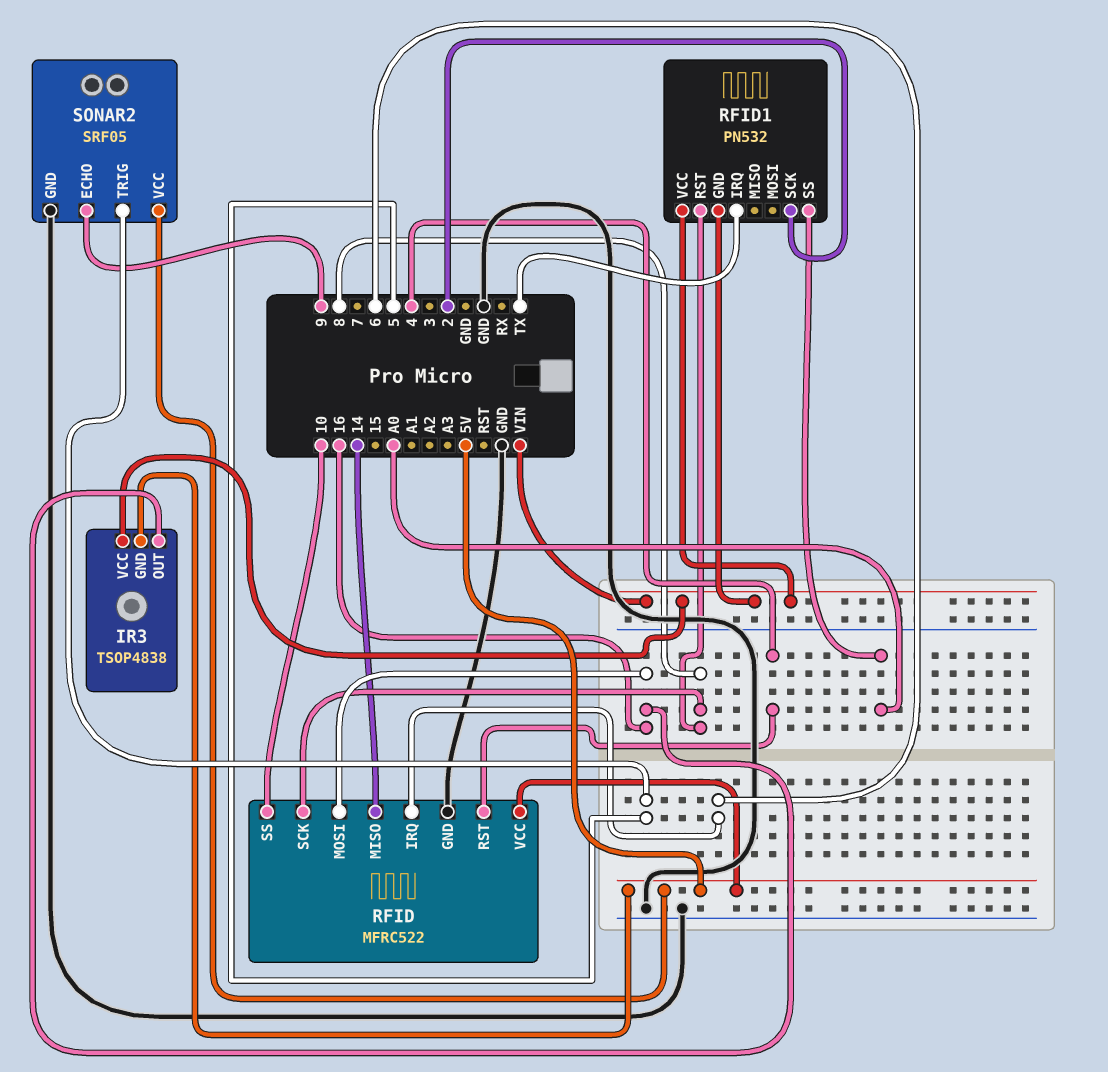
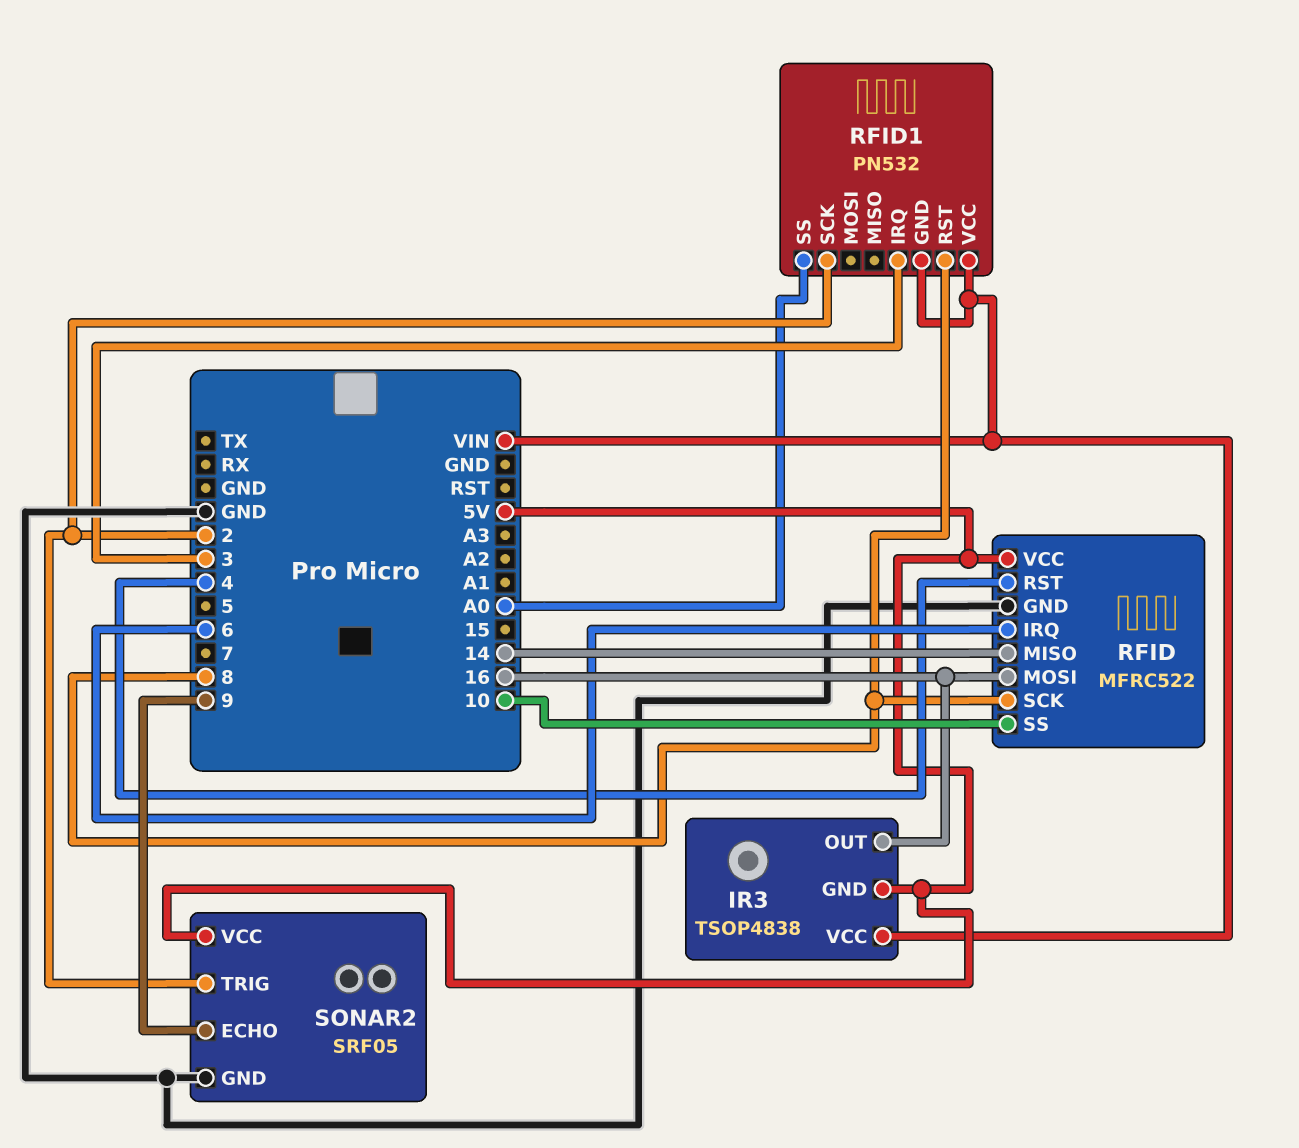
RFID1 pin IRQ: TX -> 3
SONAR2 pin TRIG: 5 -> 2

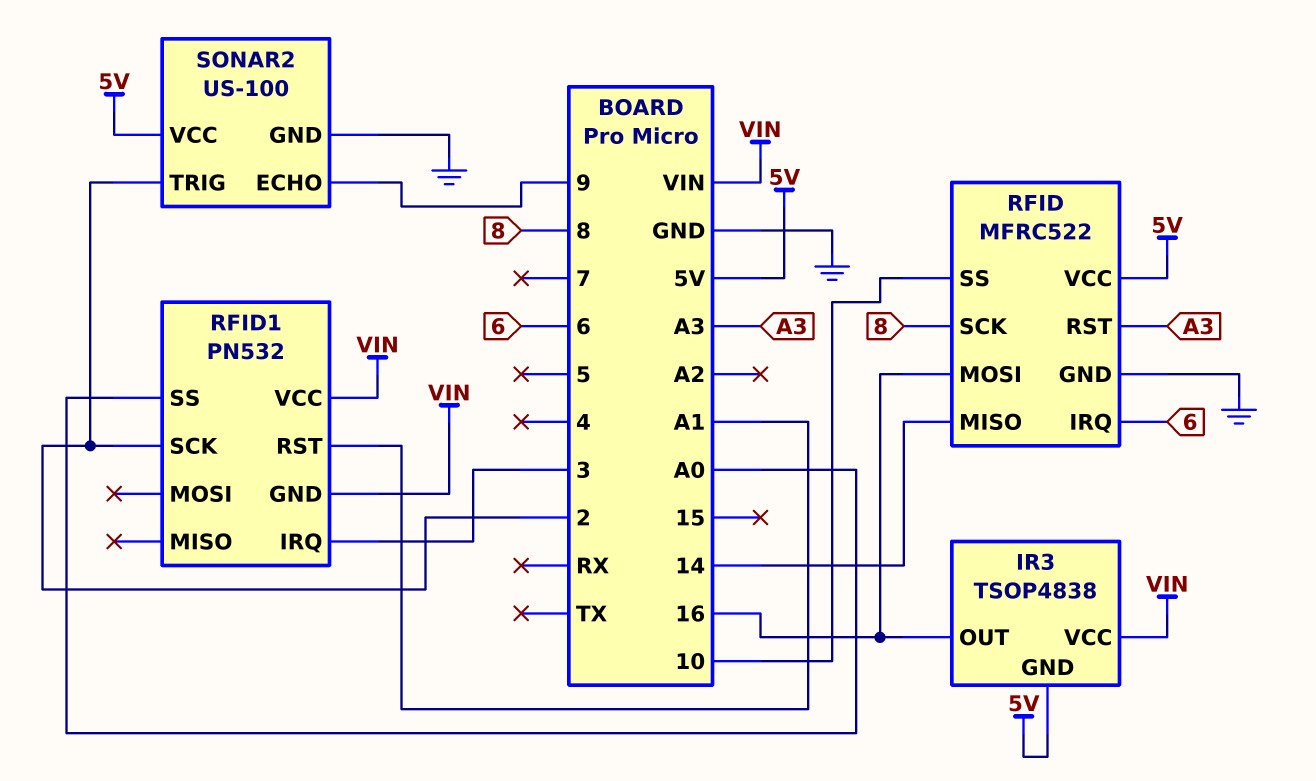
RFID pin RST: 4 -> A3
RFID1 pin RST: 8 -> A1
SONAR2: SRF05 -> US-100

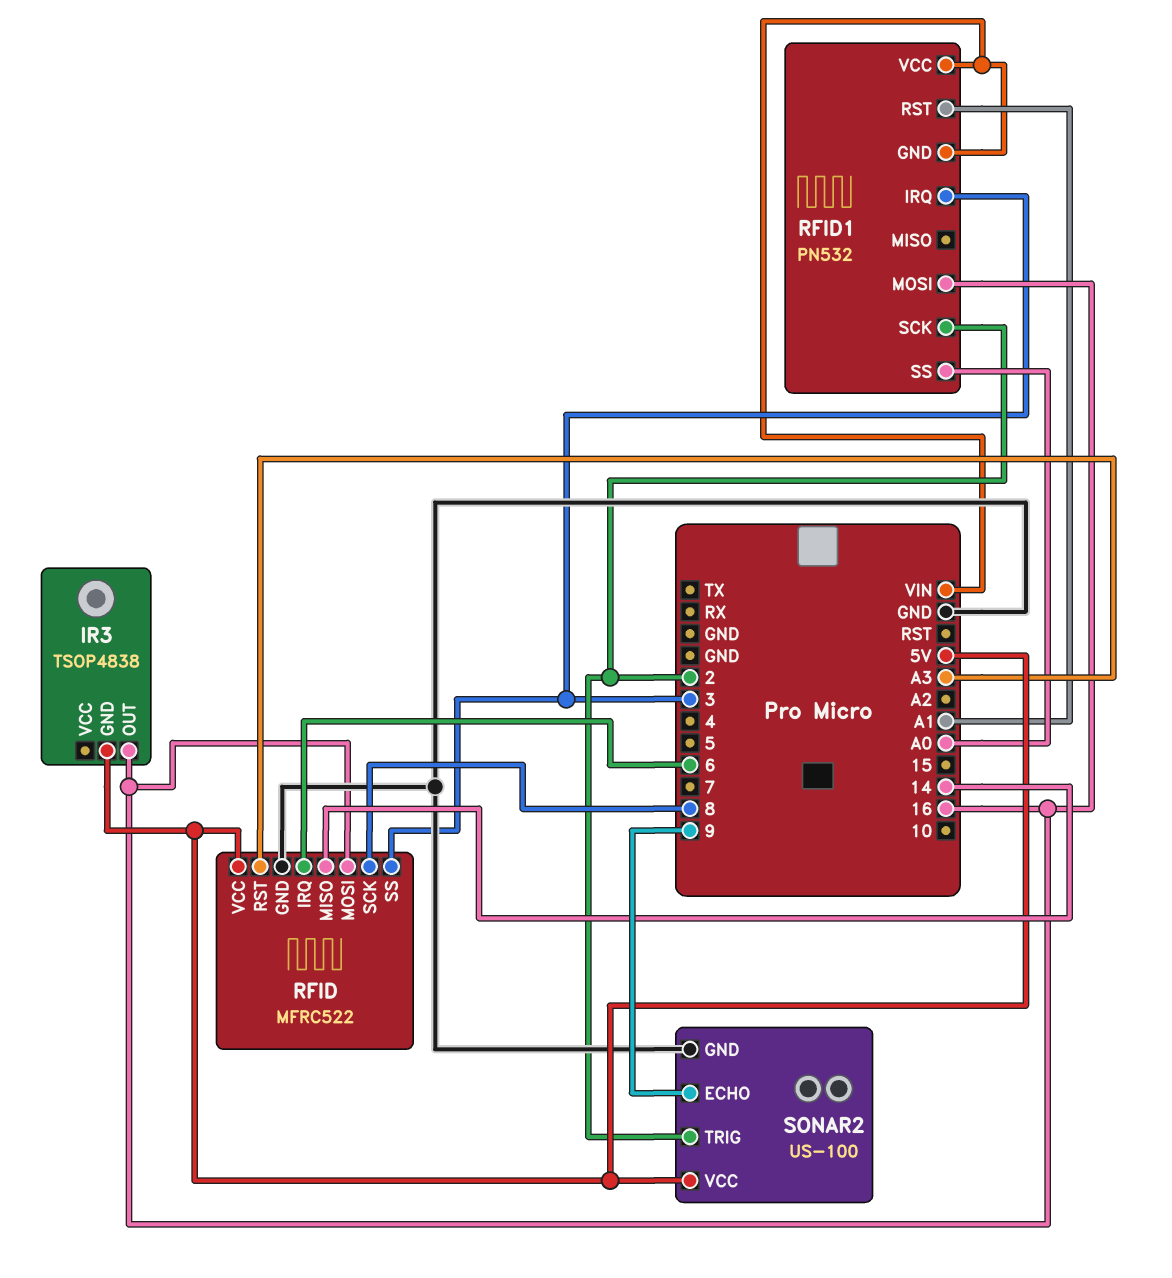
IR3 pin VCC: VIN -> none
RFID pin SS: 10 -> 3
RFID1 pin MOSI: none -> 16

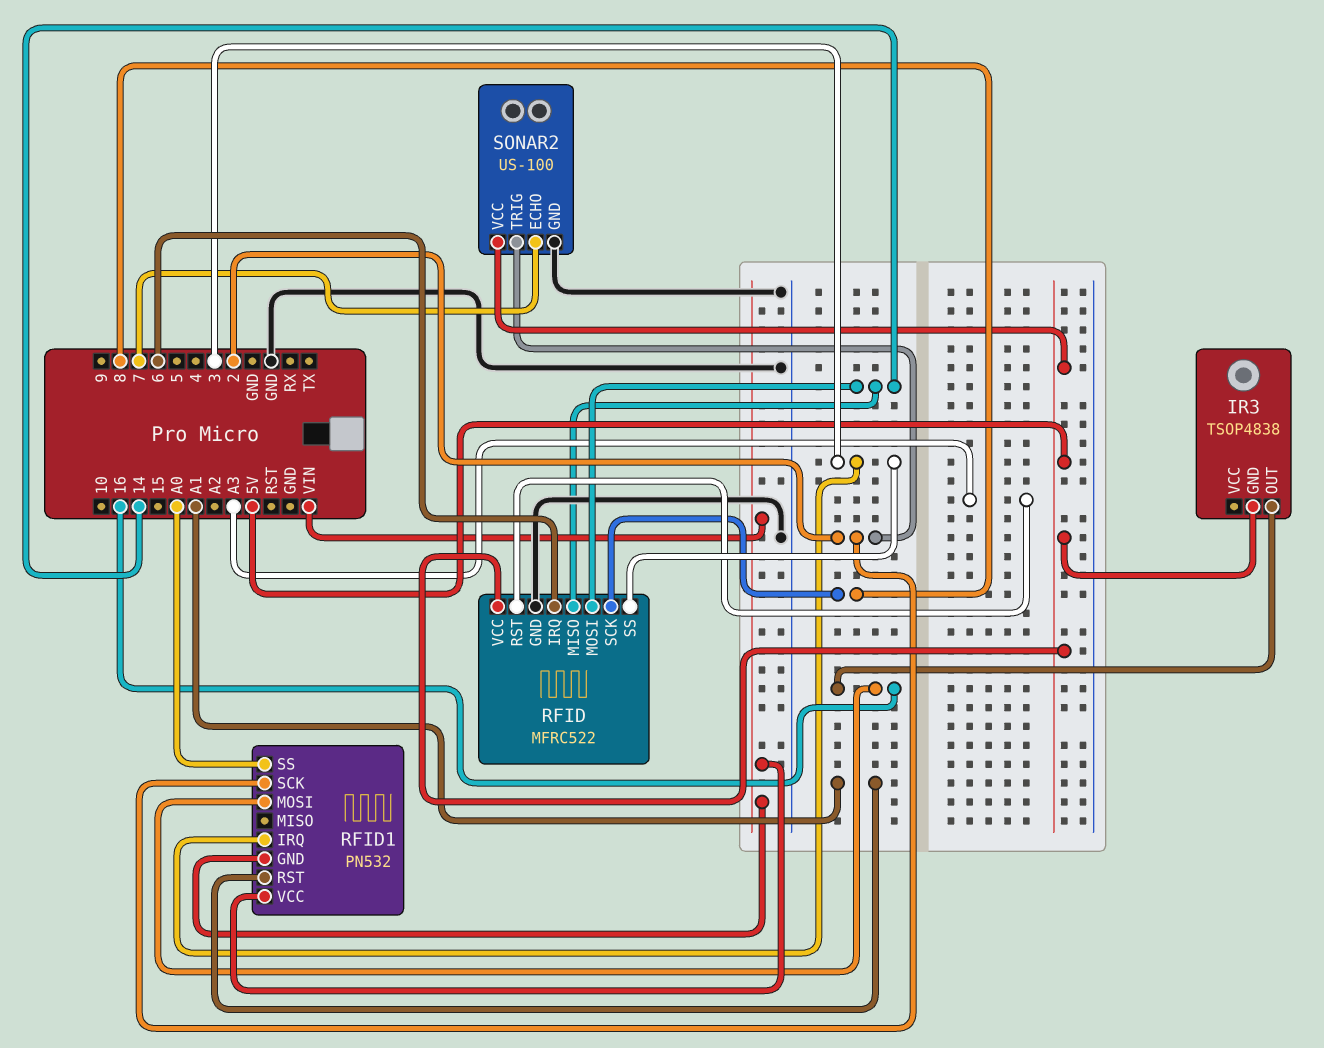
RFID pin MOSI: 16 -> 14
SONAR2 pin ECHO: 9 -> 7

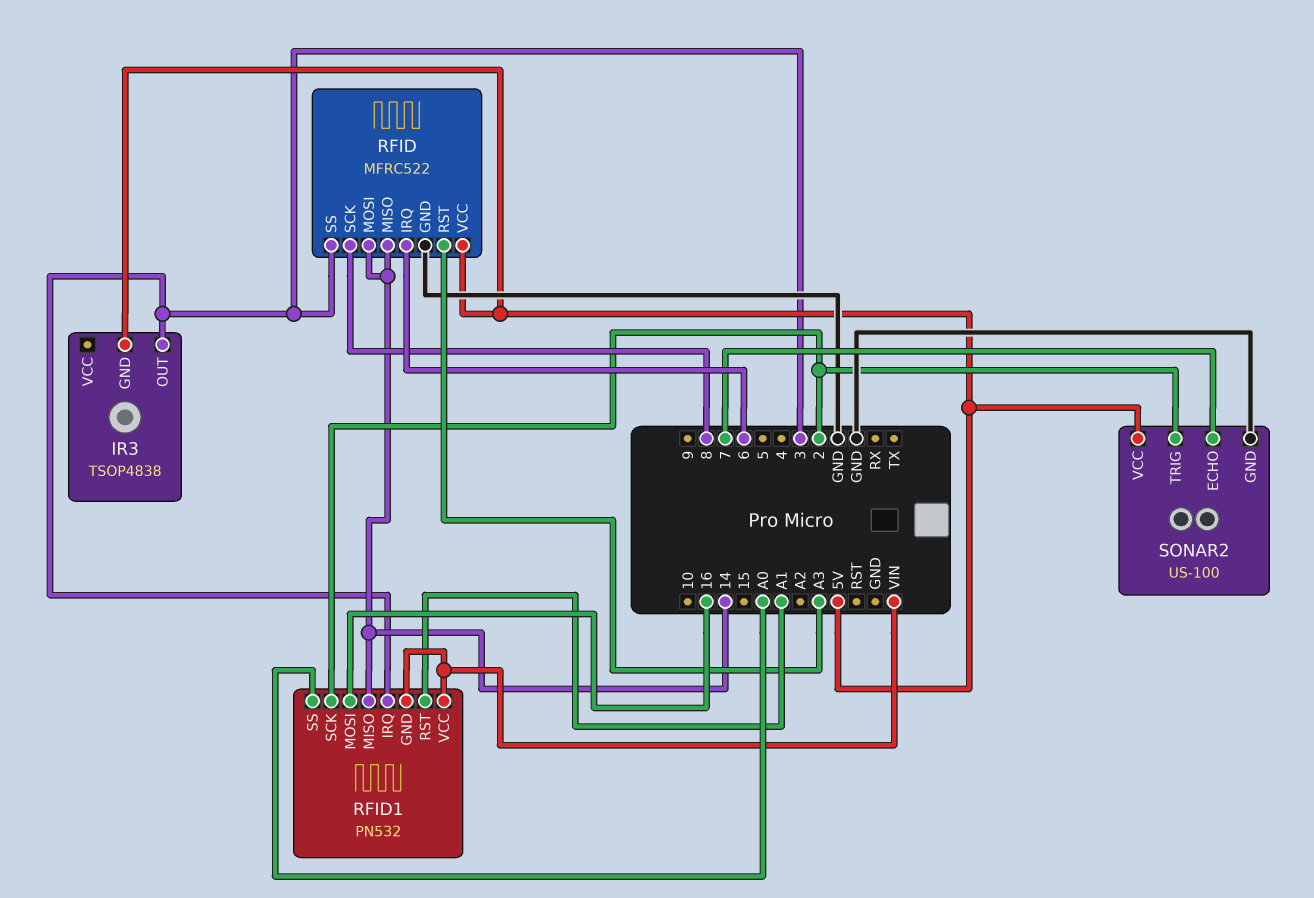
IR3 pin OUT: 16 -> 3
RFID1 pin MISO: none -> 14

